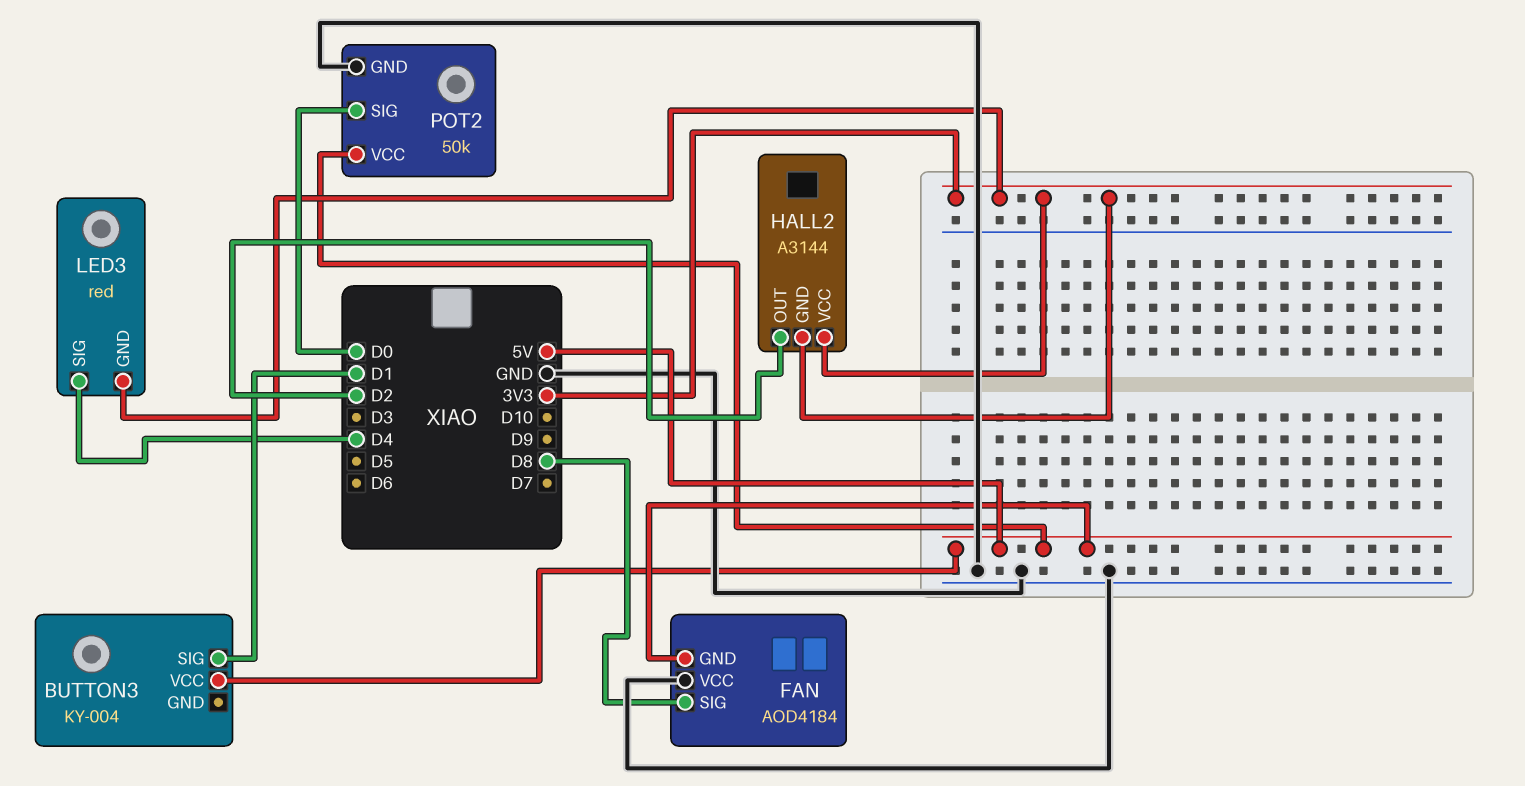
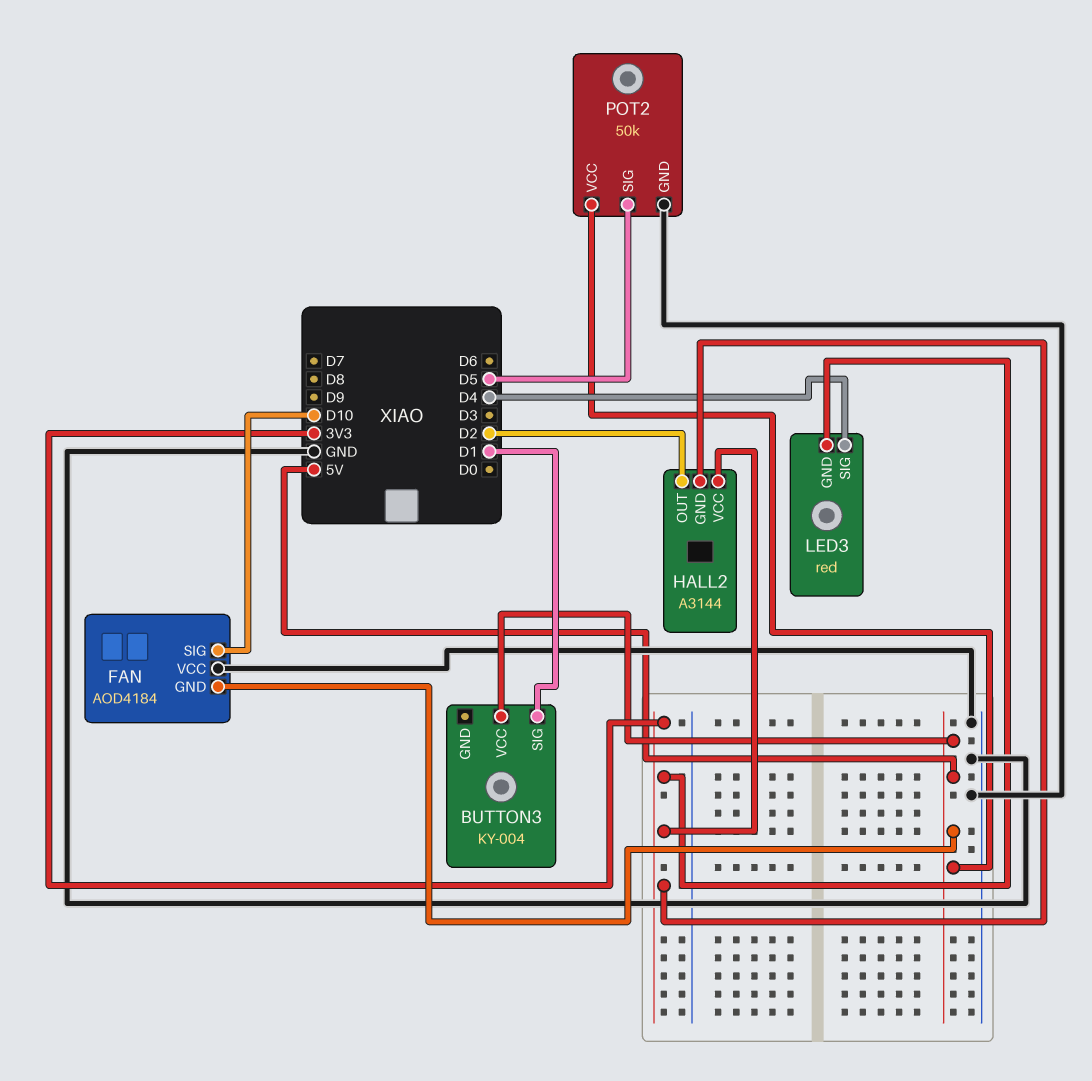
FAN pin SIG: D8 -> D10
POT2 pin SIG: D0 -> D5

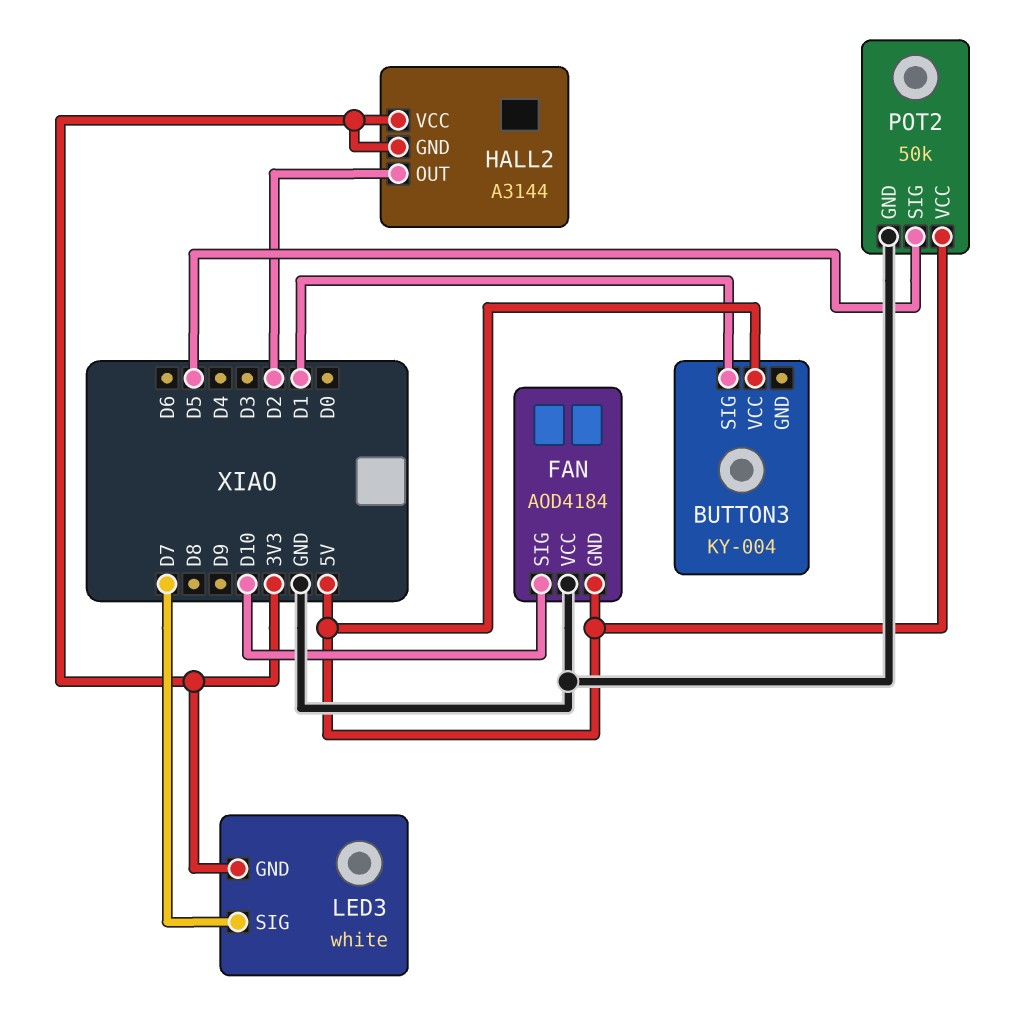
LED3: red -> white
LED3 pin SIG: D4 -> D7

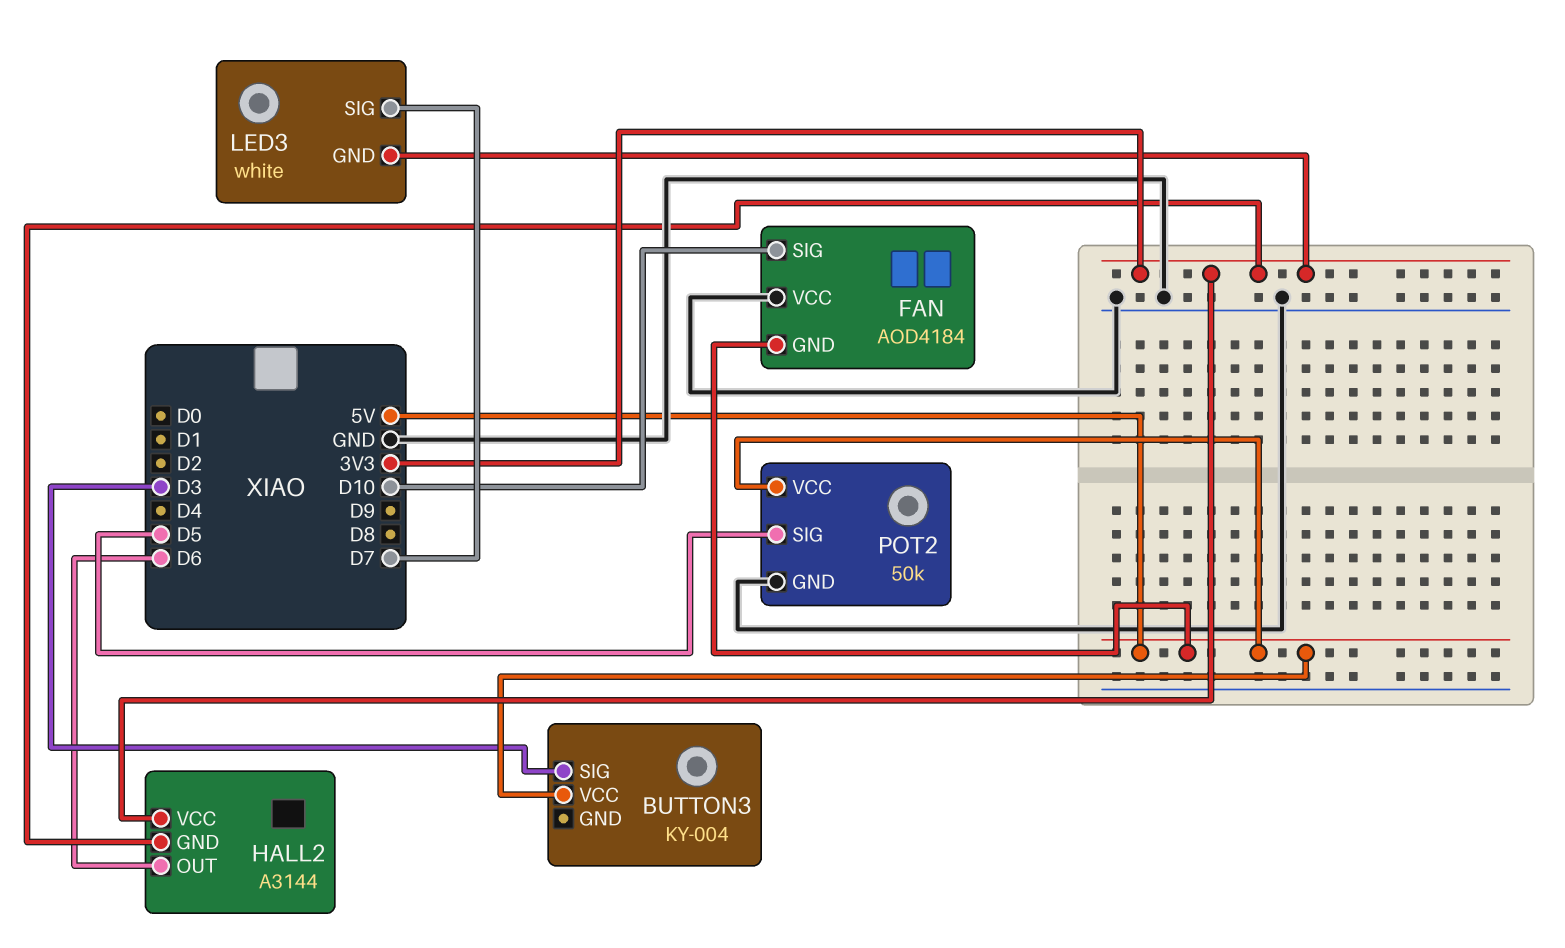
BUTTON3 pin SIG: D1 -> D3
HALL2 pin OUT: D2 -> D6

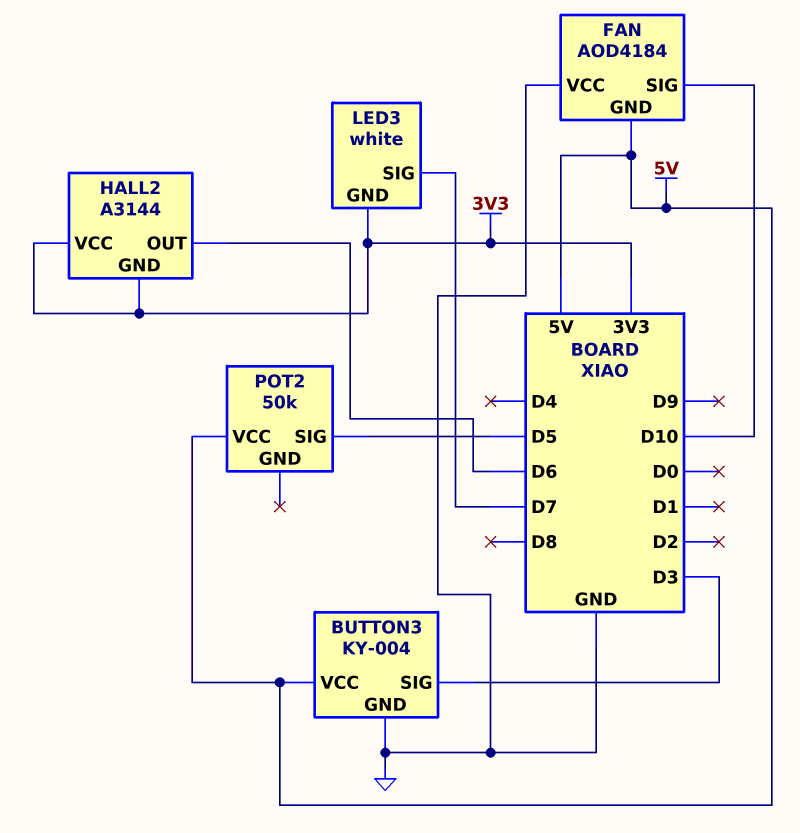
BUTTON3 pin GND: none -> GND
POT2 pin GND: GND -> none

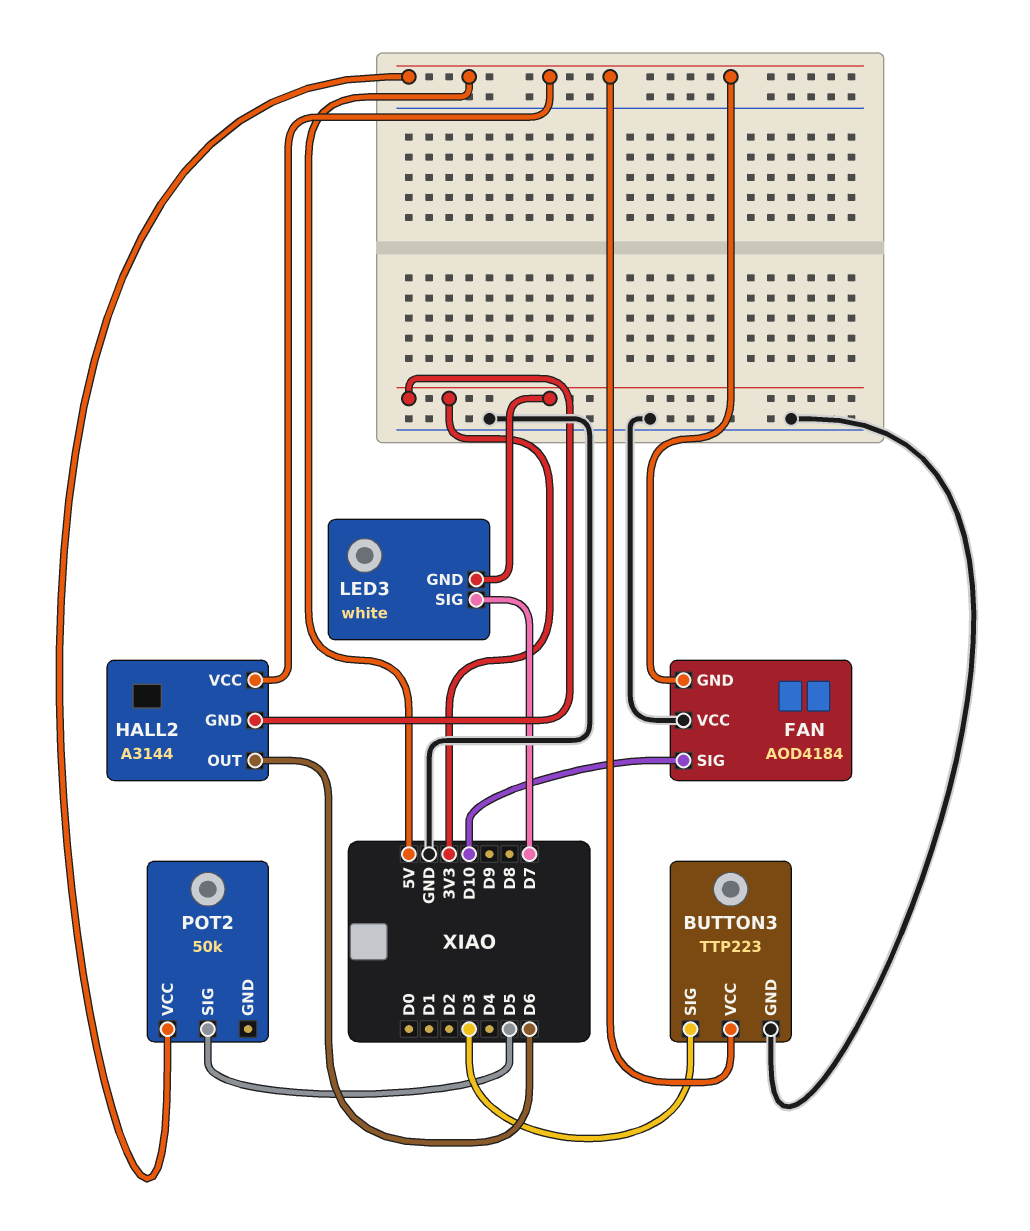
BUTTON3: KY-004 -> TTP223
HALL2 pin VCC: 3V3 -> 5V

